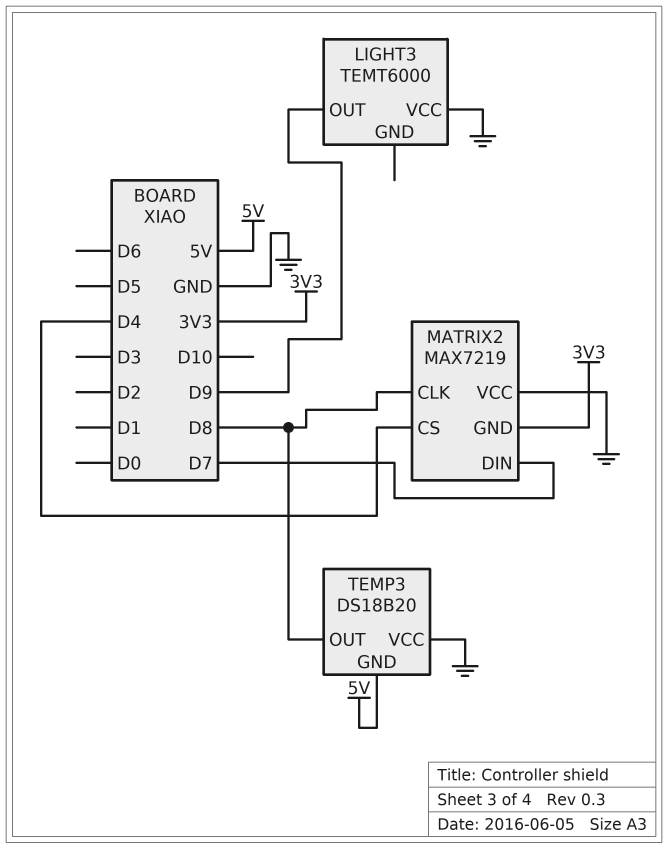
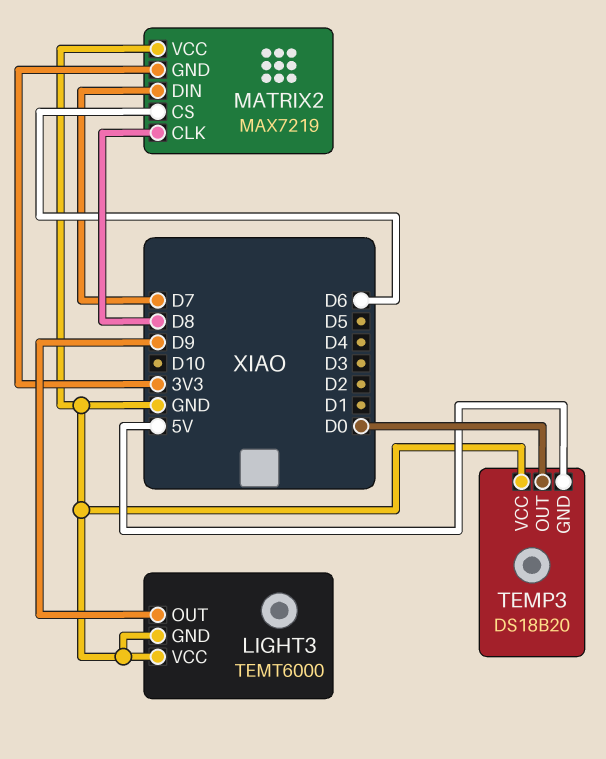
LIGHT3 pin GND: none -> GND
MATRIX2 pin CS: D4 -> D6
TEMP3 pin OUT: D8 -> D0

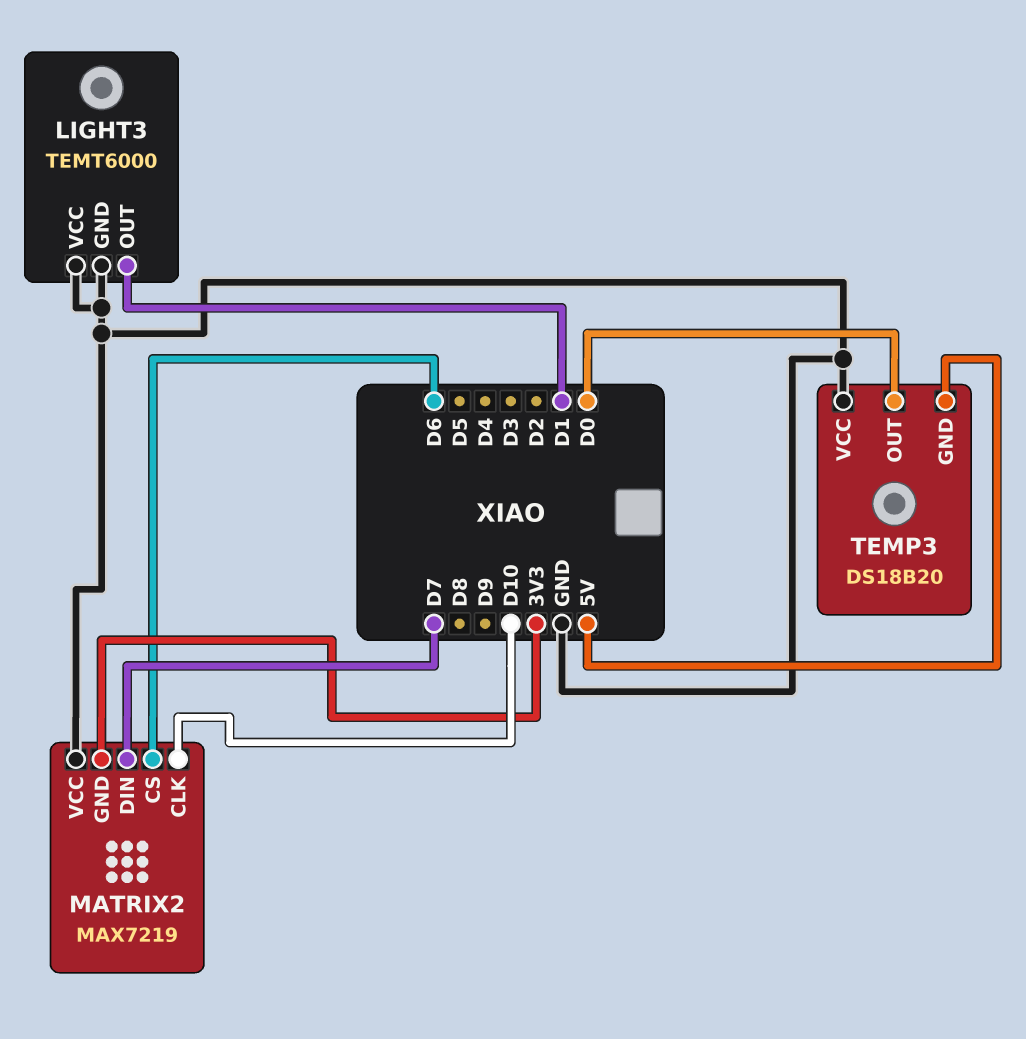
LIGHT3 pin OUT: D9 -> D1
MATRIX2 pin CLK: D8 -> D10

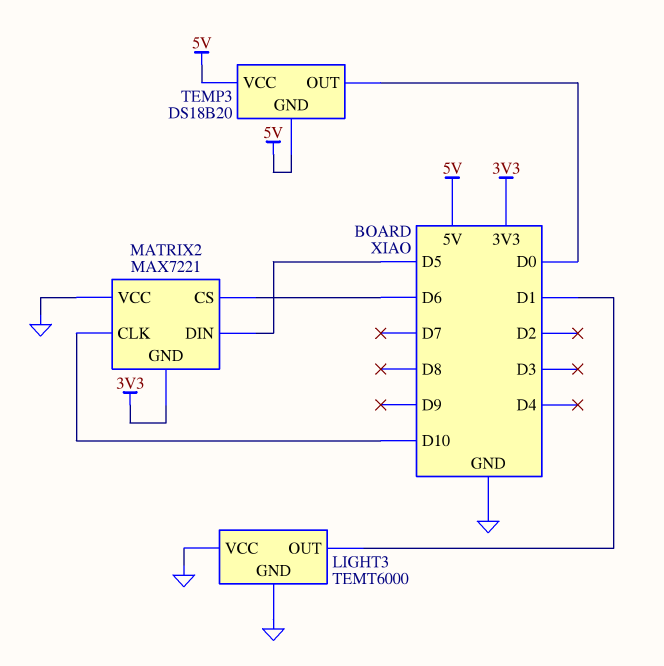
MATRIX2: MAX7219 -> MAX7221
MATRIX2 pin DIN: D7 -> D5
TEMP3 pin VCC: GND -> 5V

